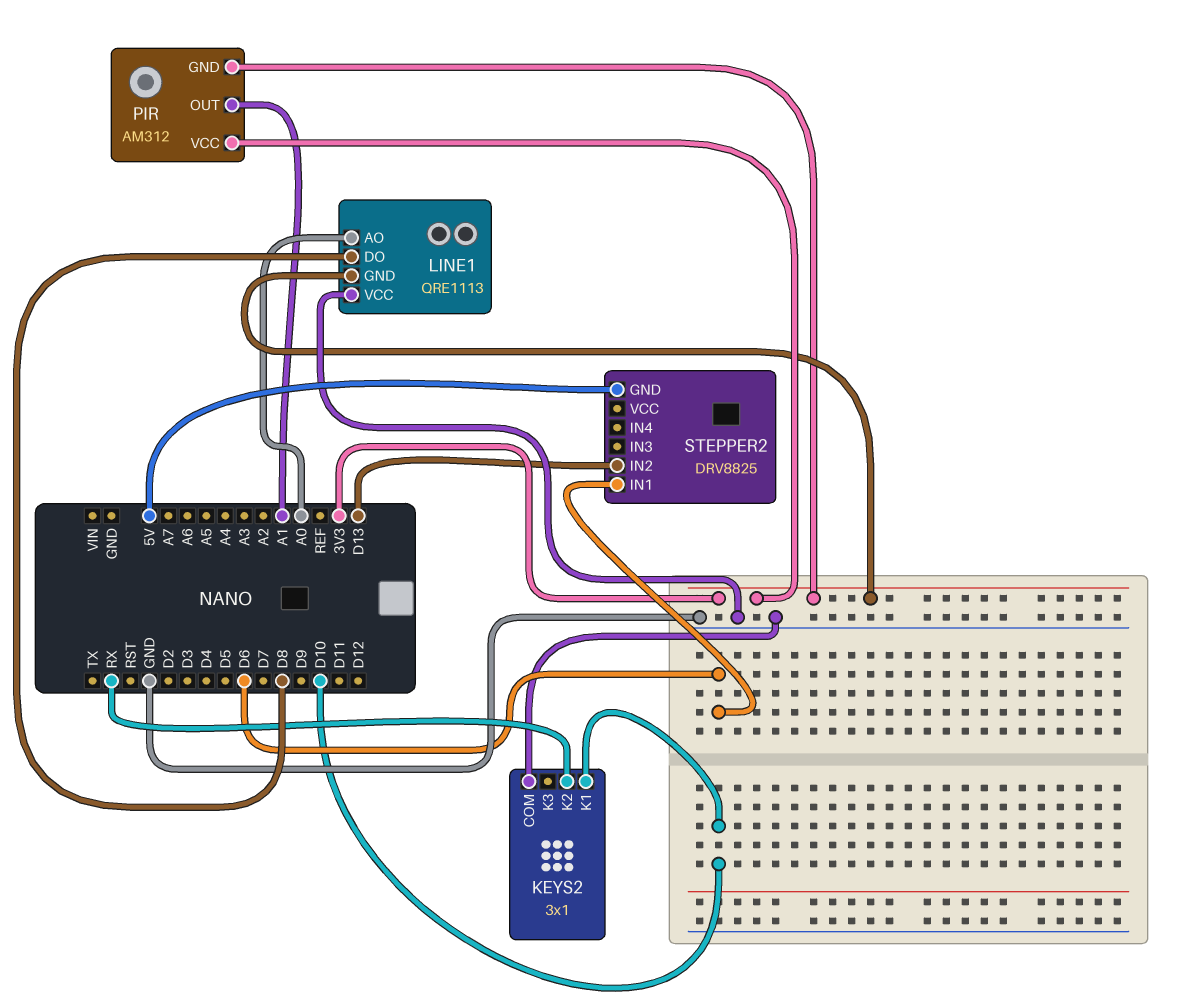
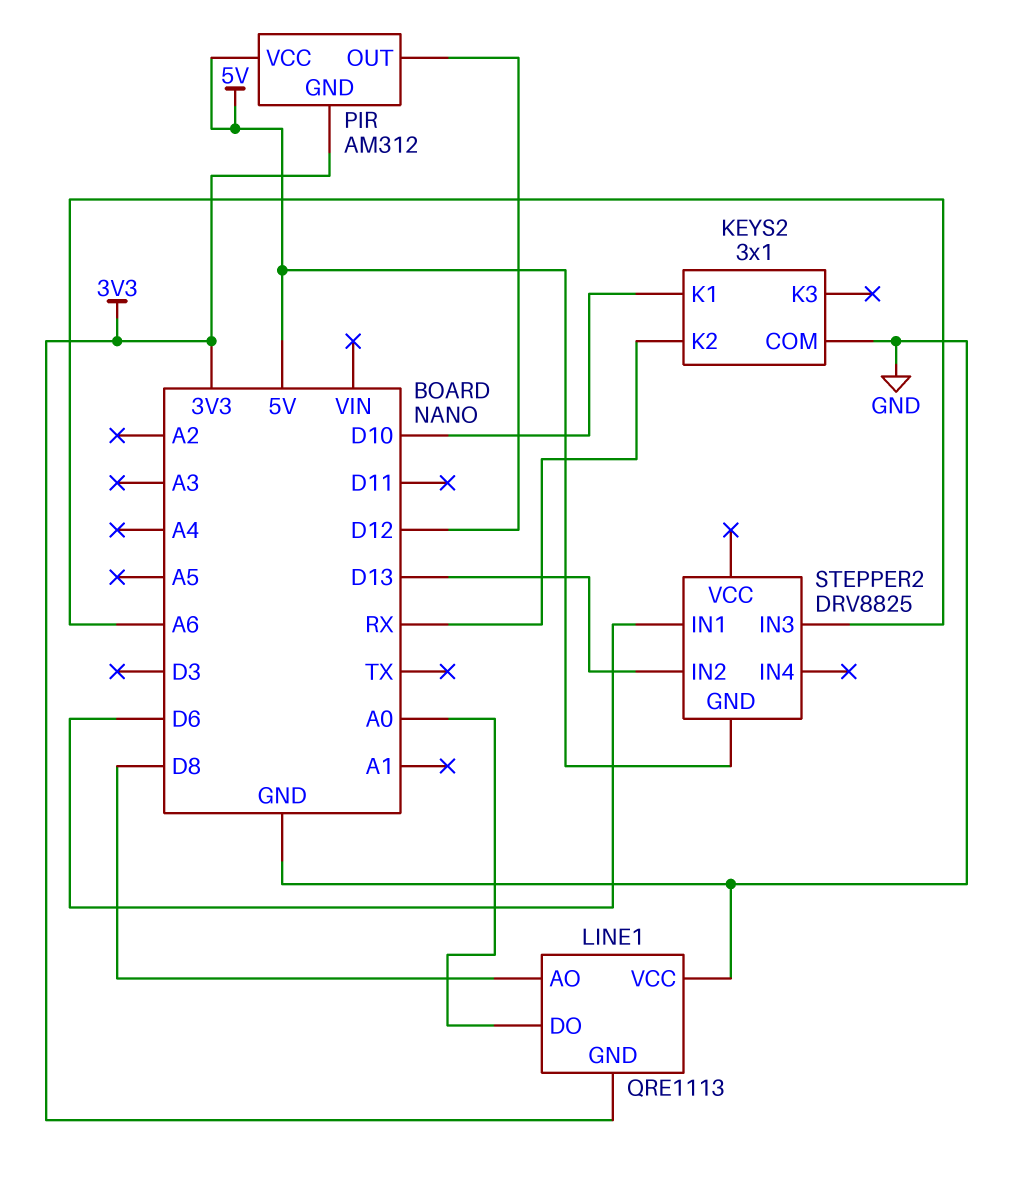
LINE1 pin AO: A0 -> D8
LINE1 pin DO: D8 -> A0
PIR pin OUT: A1 -> D12
PIR pin VCC: 3V3 -> 5V
STEPPER2 pin IN3: none -> A6

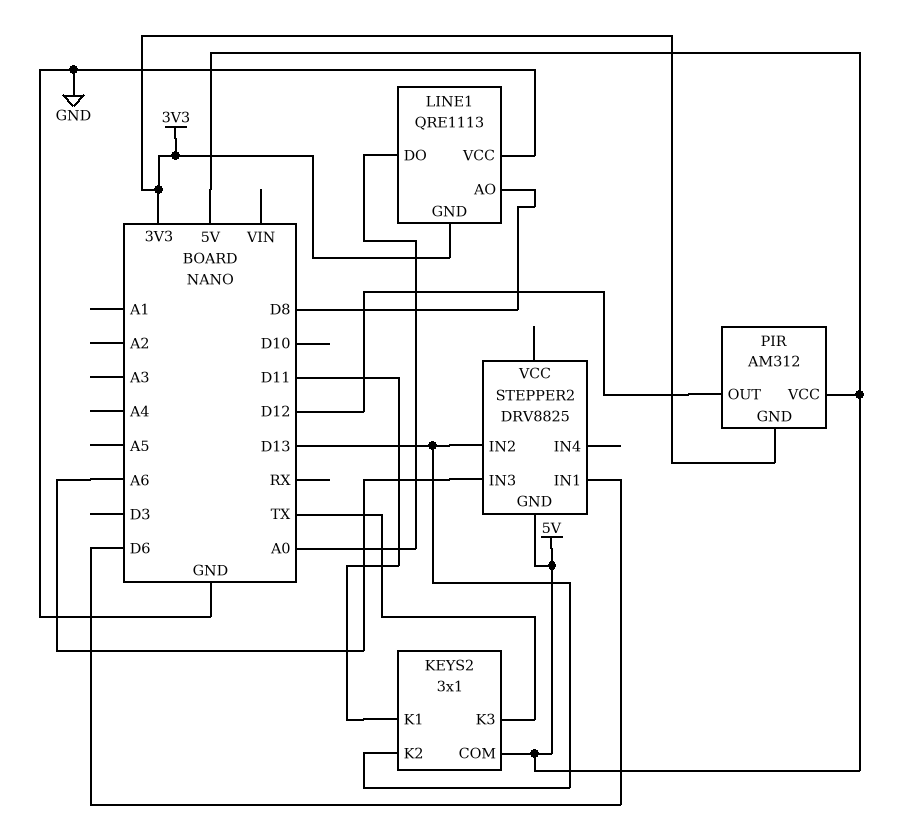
KEYS2 pin COM: GND -> 5V
KEYS2 pin K1: D10 -> D11
KEYS2 pin K2: RX -> D13
KEYS2 pin K3: none -> TX

